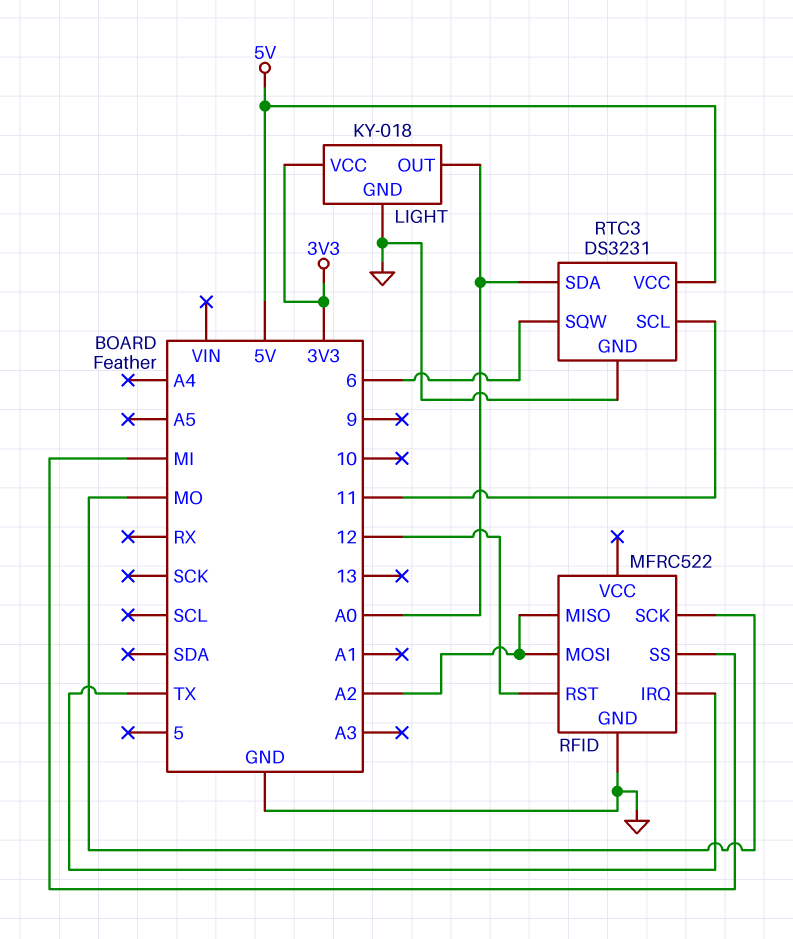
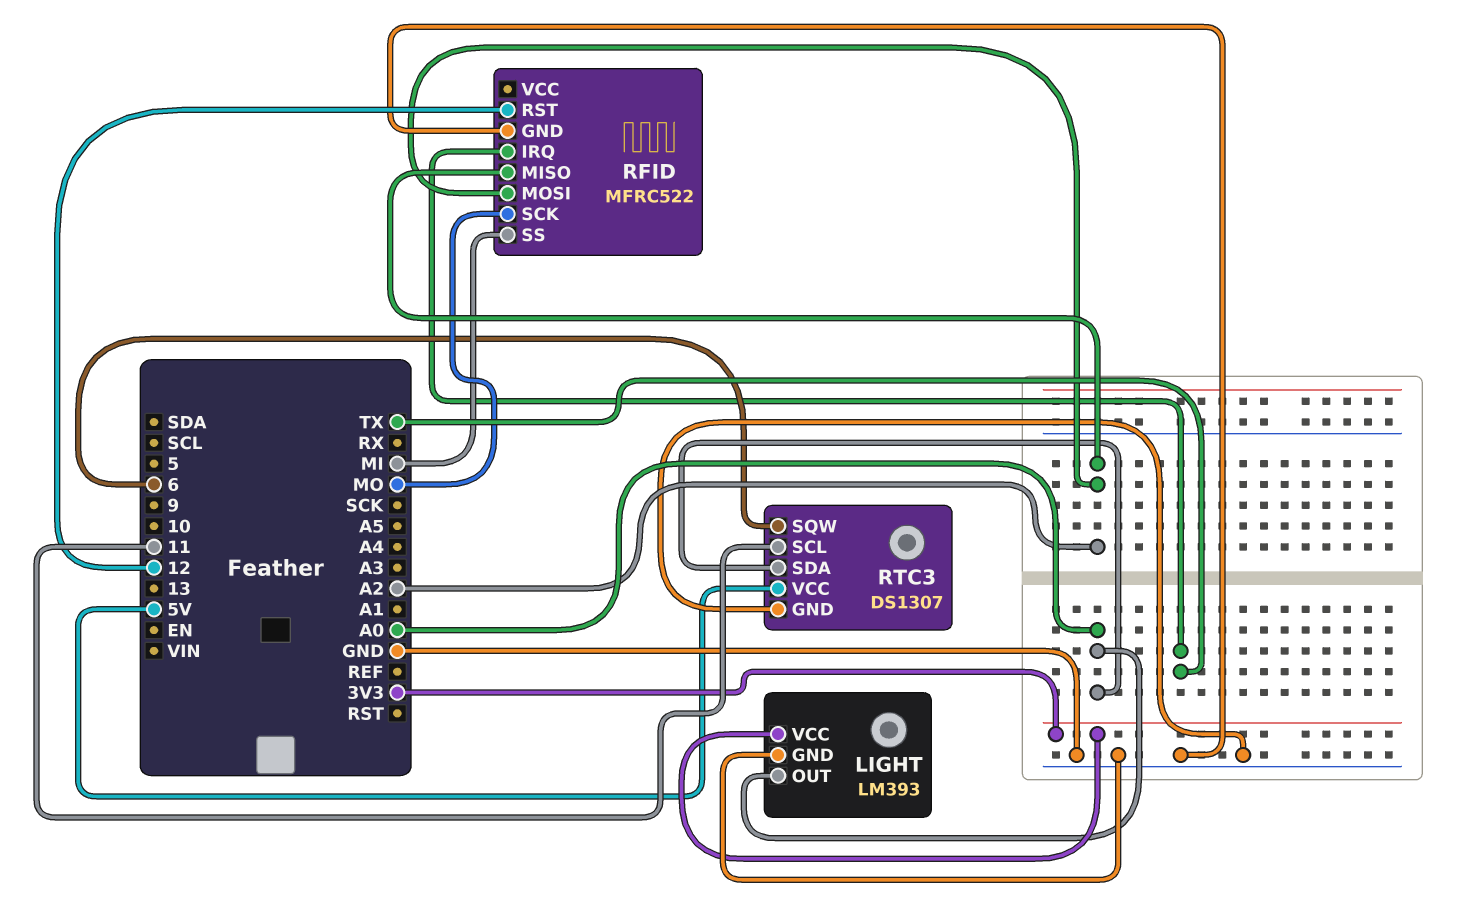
LIGHT: KY-018 -> LM393
RTC3: DS3231 -> DS1307

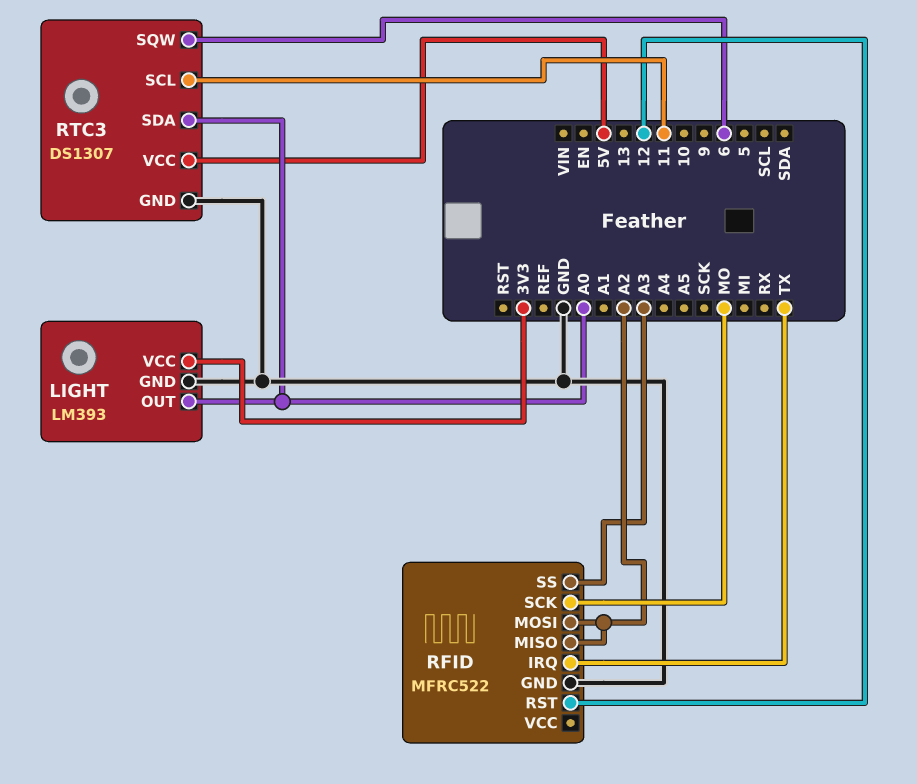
RFID pin SS: MI -> A3

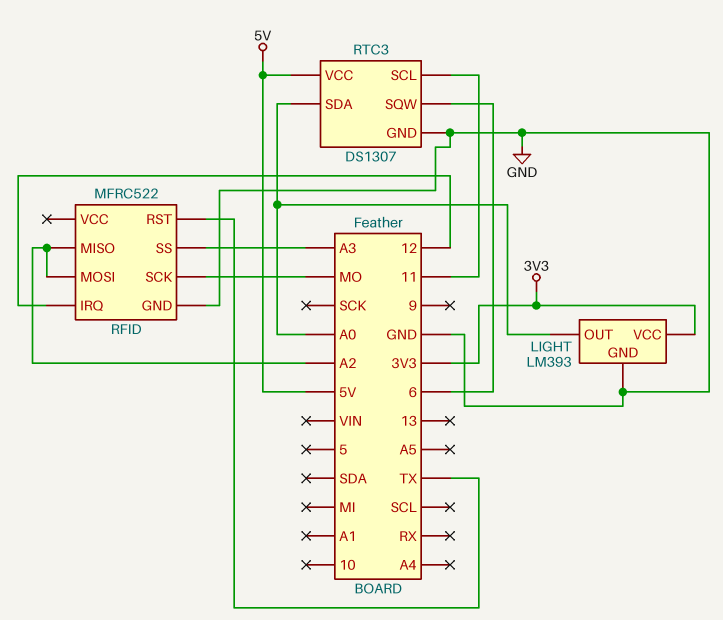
RFID pin IRQ: TX -> 12
RFID pin RST: 12 -> TX

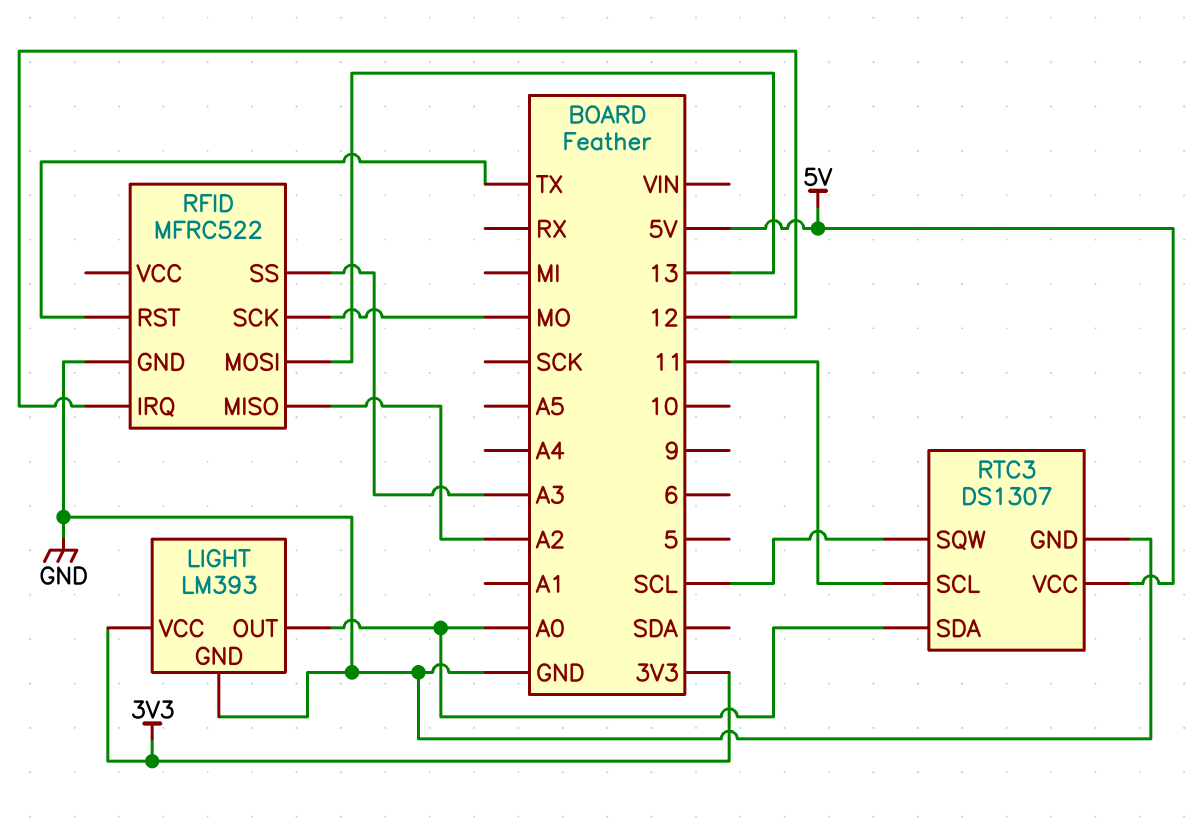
RFID pin MOSI: A2 -> 13
RTC3 pin SQW: 6 -> SCL

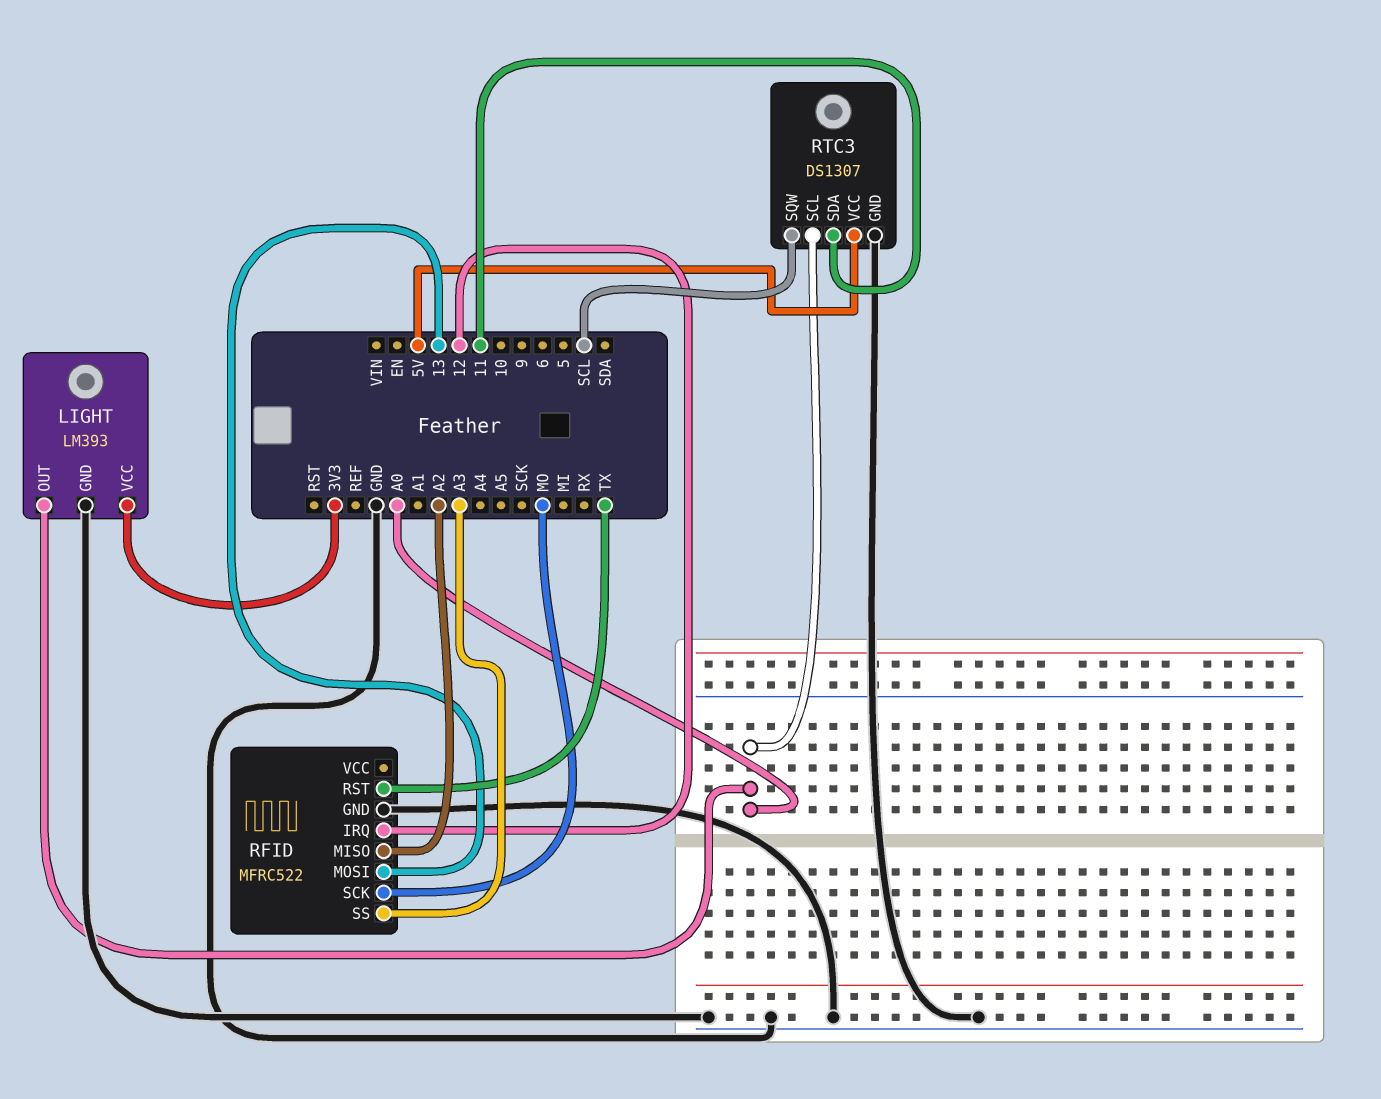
RTC3 pin SCL: 11 -> A0
RTC3 pin SDA: A0 -> 11

